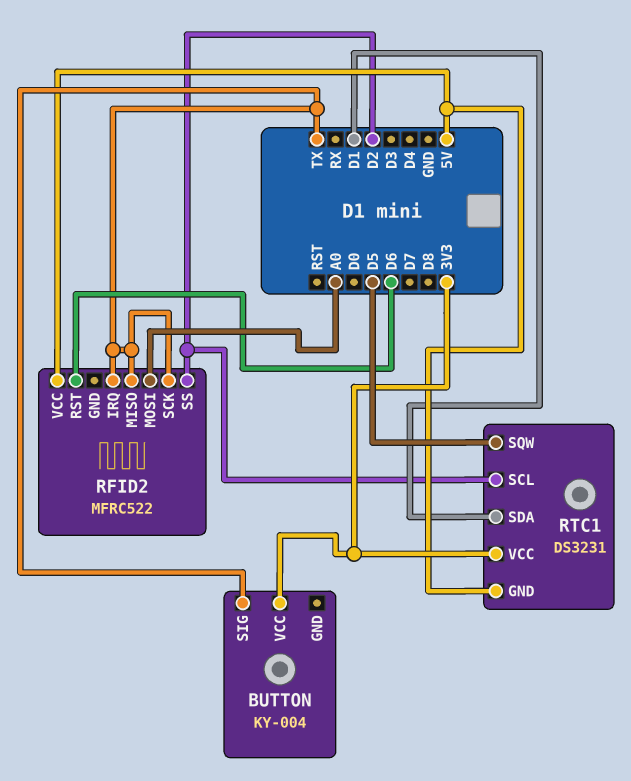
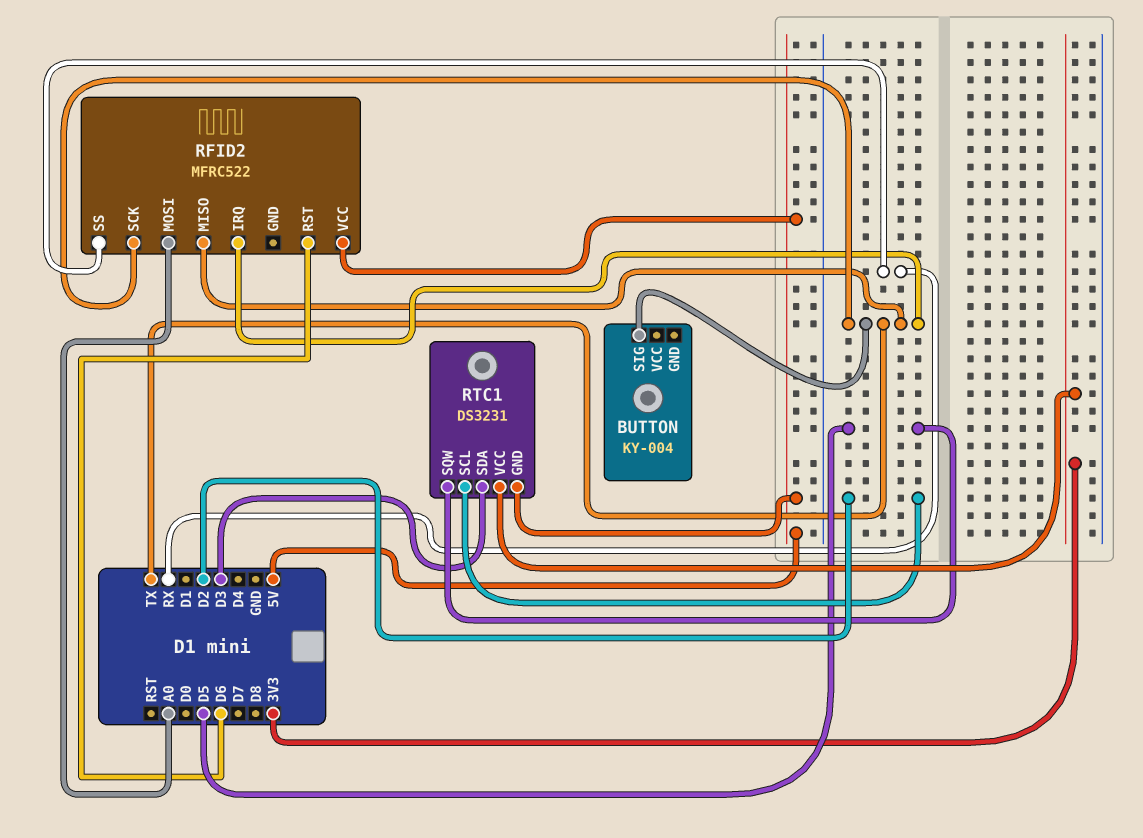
BUTTON pin VCC: 3V3 -> none
RFID2 pin SS: D2 -> RX
RTC1 pin SDA: D1 -> D3

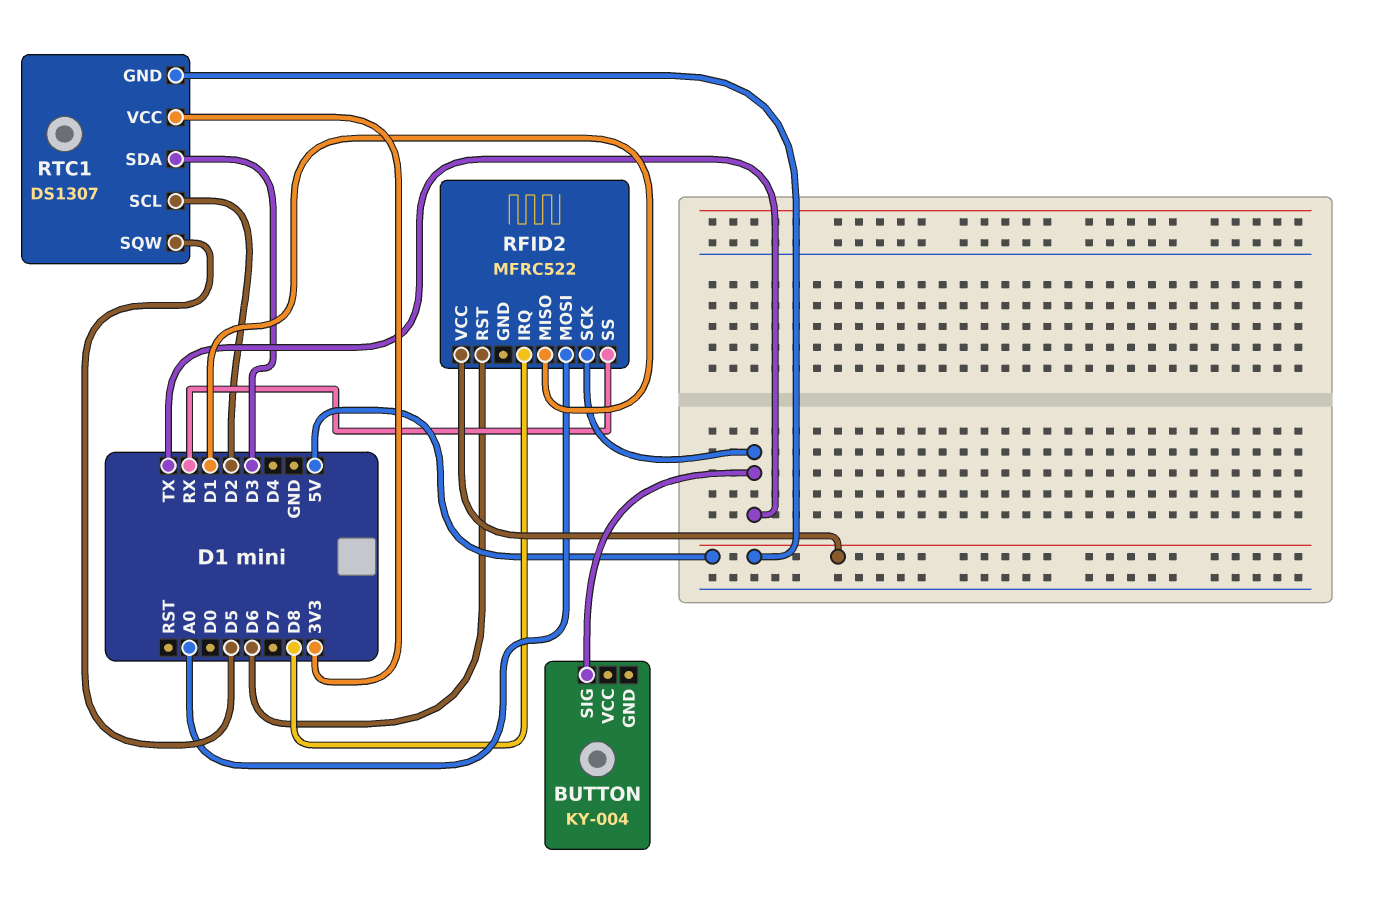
RFID2 pin IRQ: TX -> D8
RFID2 pin MISO: TX -> D1
RTC1: DS3231 -> DS1307

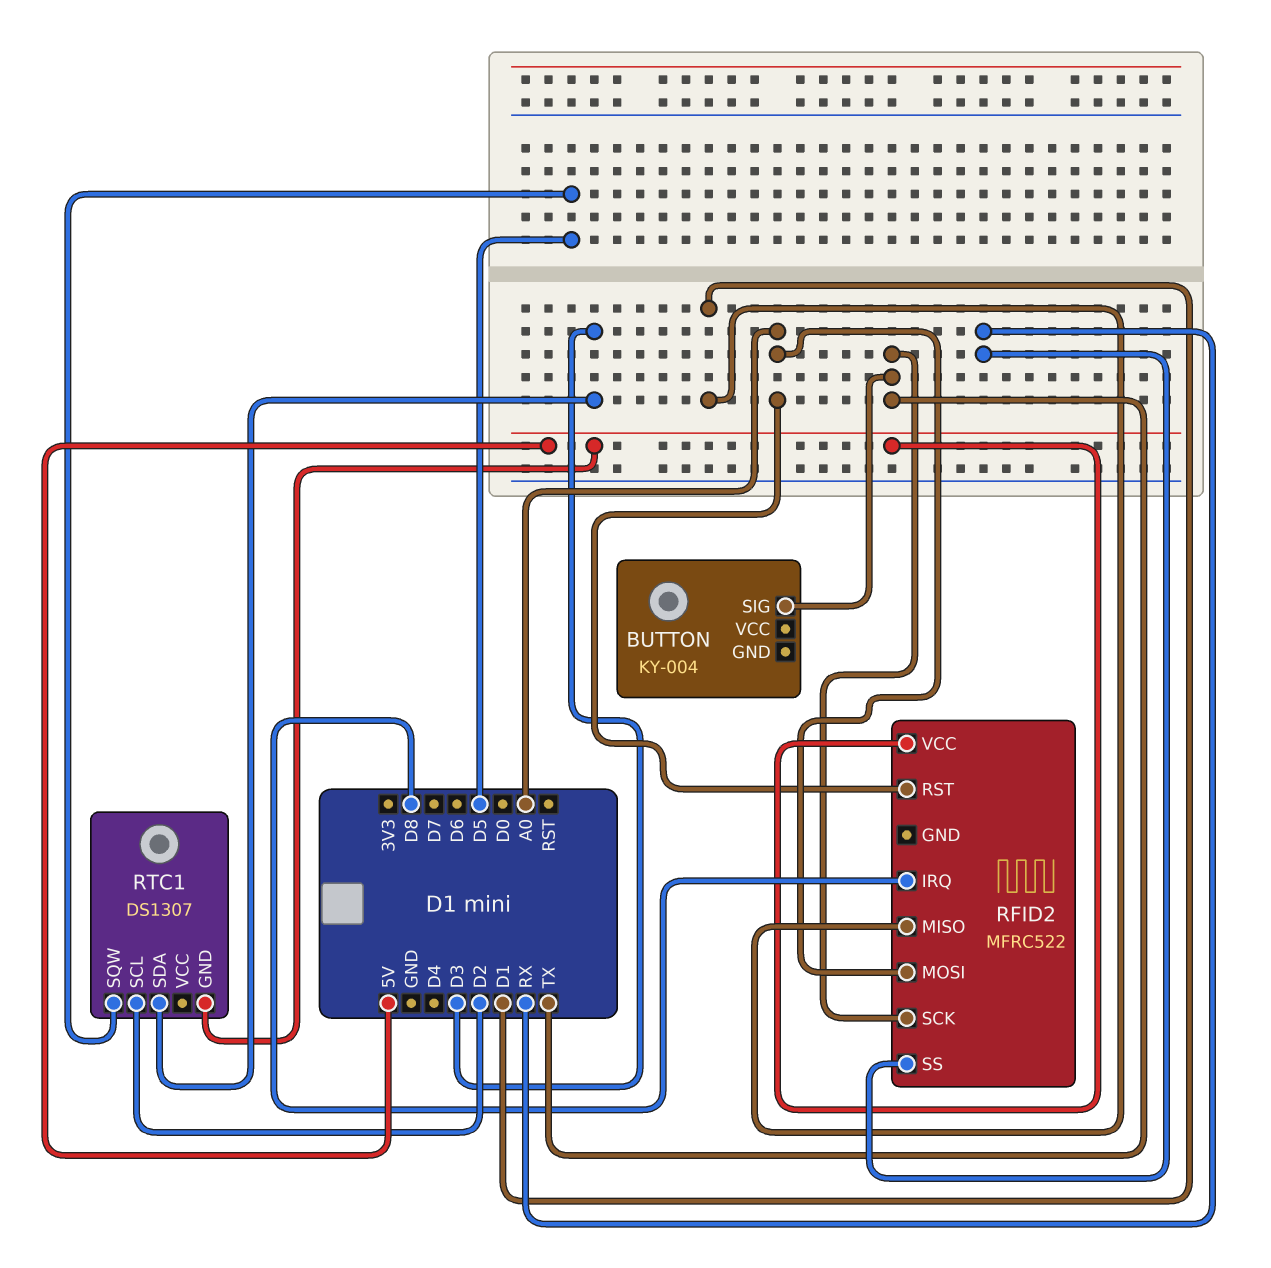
RFID2 pin RST: D6 -> A0
RTC1 pin VCC: 3V3 -> none

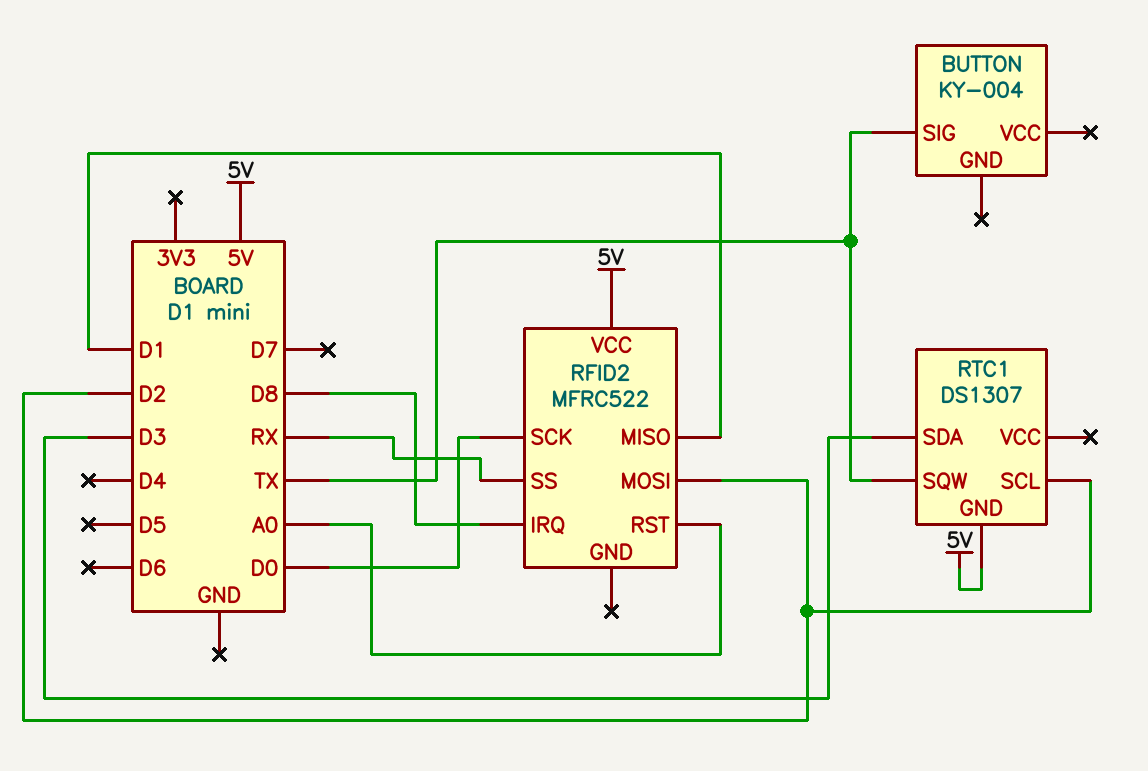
RFID2 pin MOSI: A0 -> D2
RFID2 pin SCK: TX -> D0
RTC1 pin SQW: D5 -> TX

